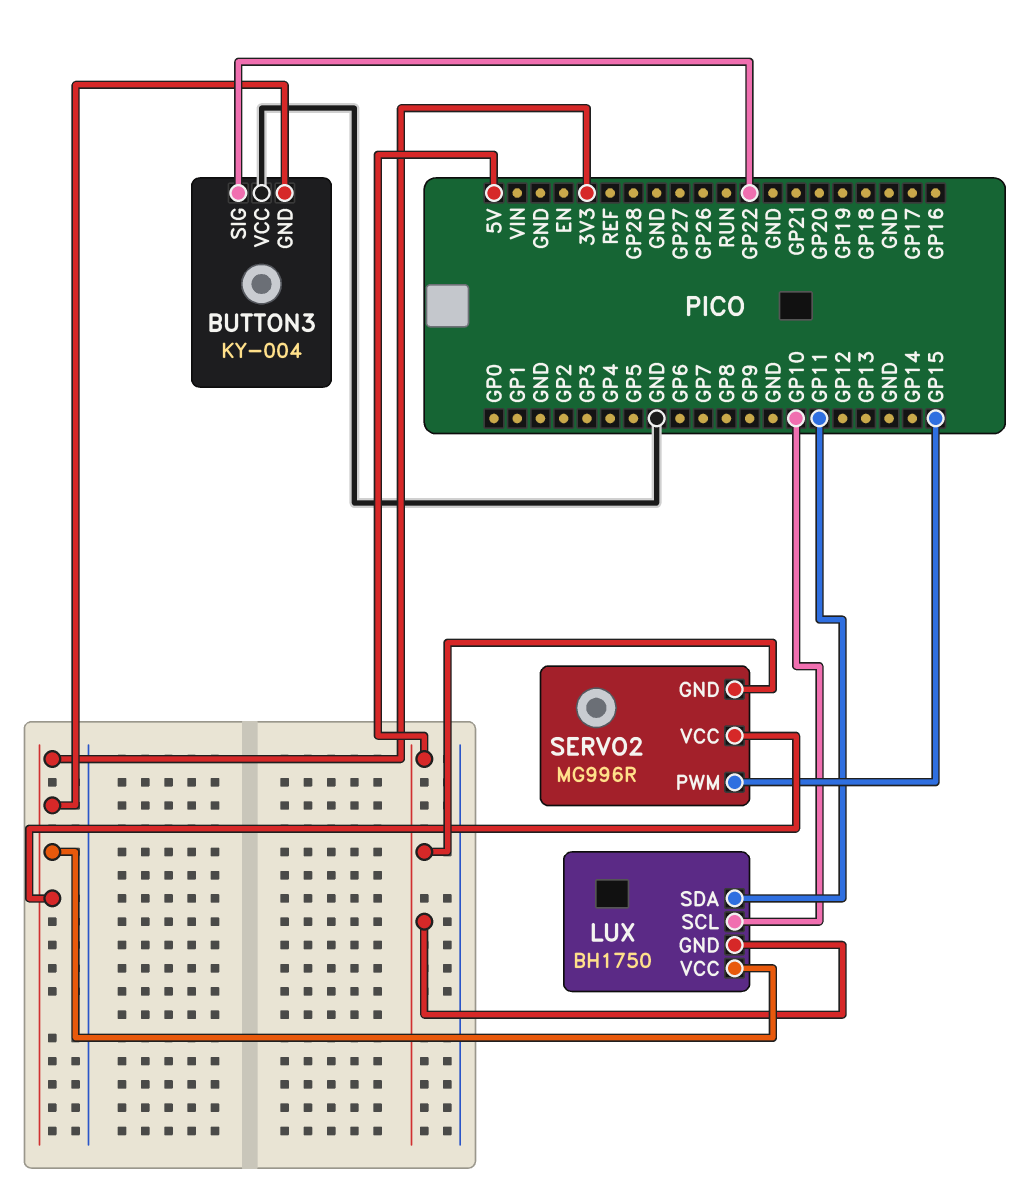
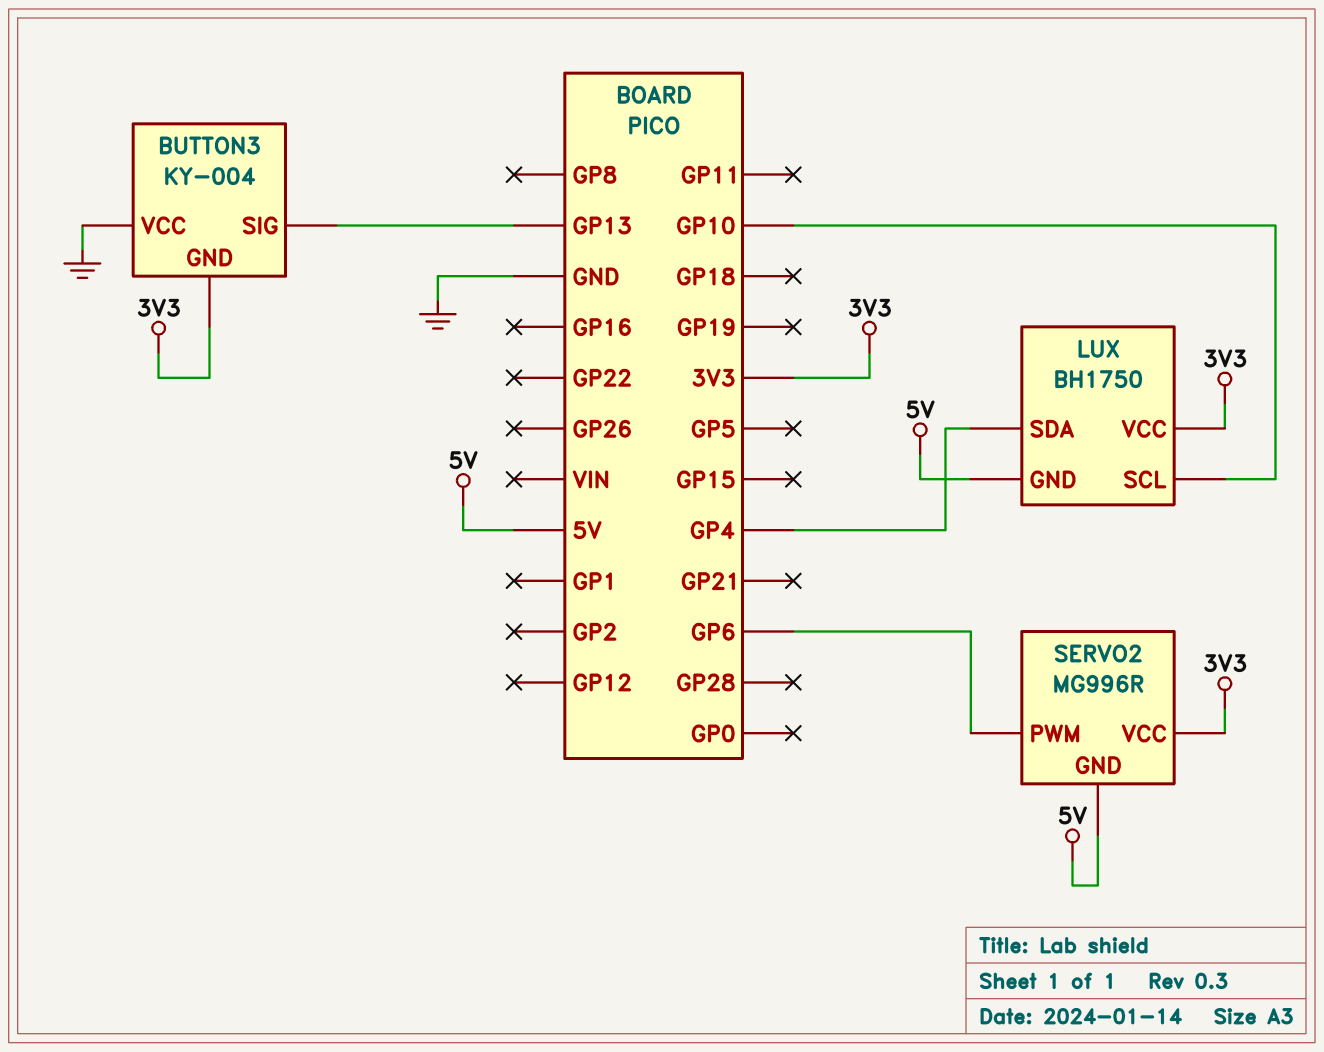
BUTTON3 pin SIG: GP22 -> GP13
LUX pin SDA: GP11 -> GP4
SERVO2 pin PWM: GP15 -> GP6

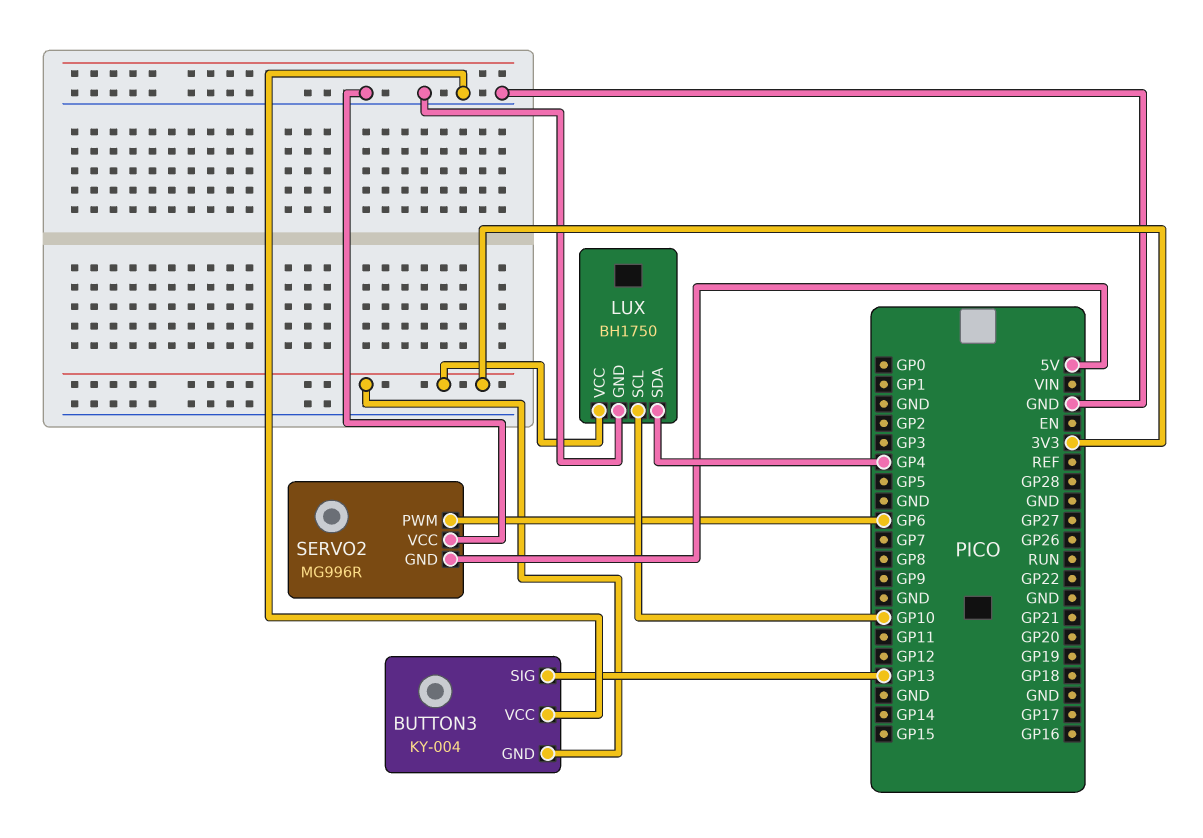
LUX pin GND: 5V -> GND
SERVO2 pin VCC: 3V3 -> GND

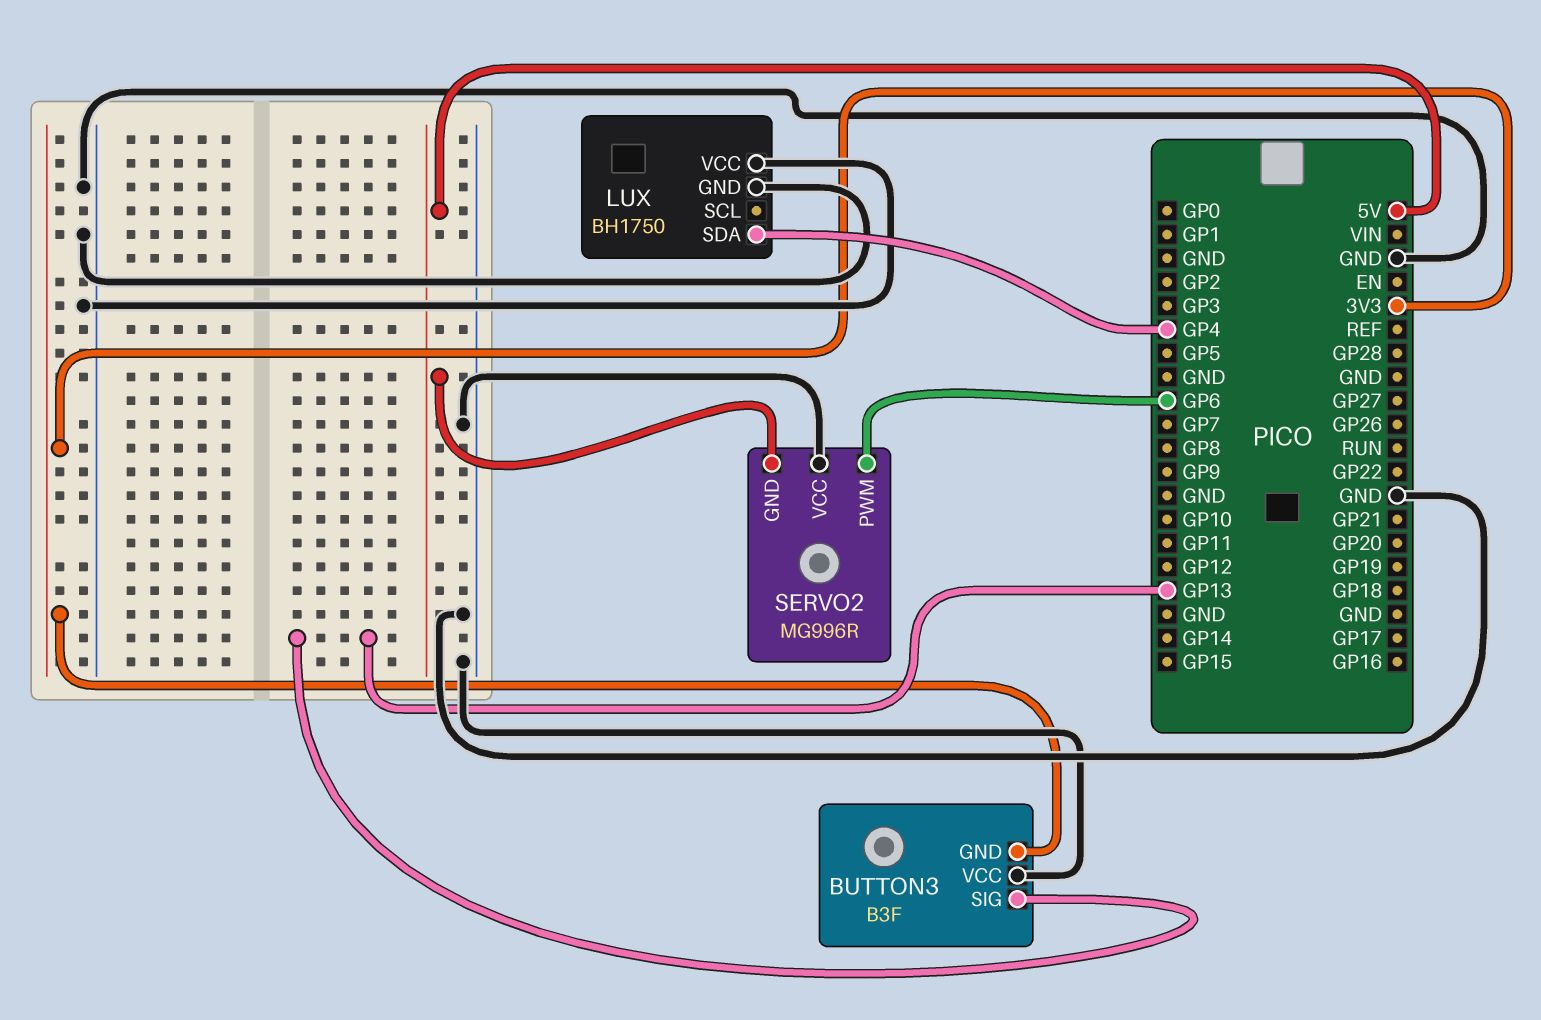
BUTTON3: KY-004 -> B3F
LUX pin SCL: GP10 -> none
LUX pin VCC: 3V3 -> GND

